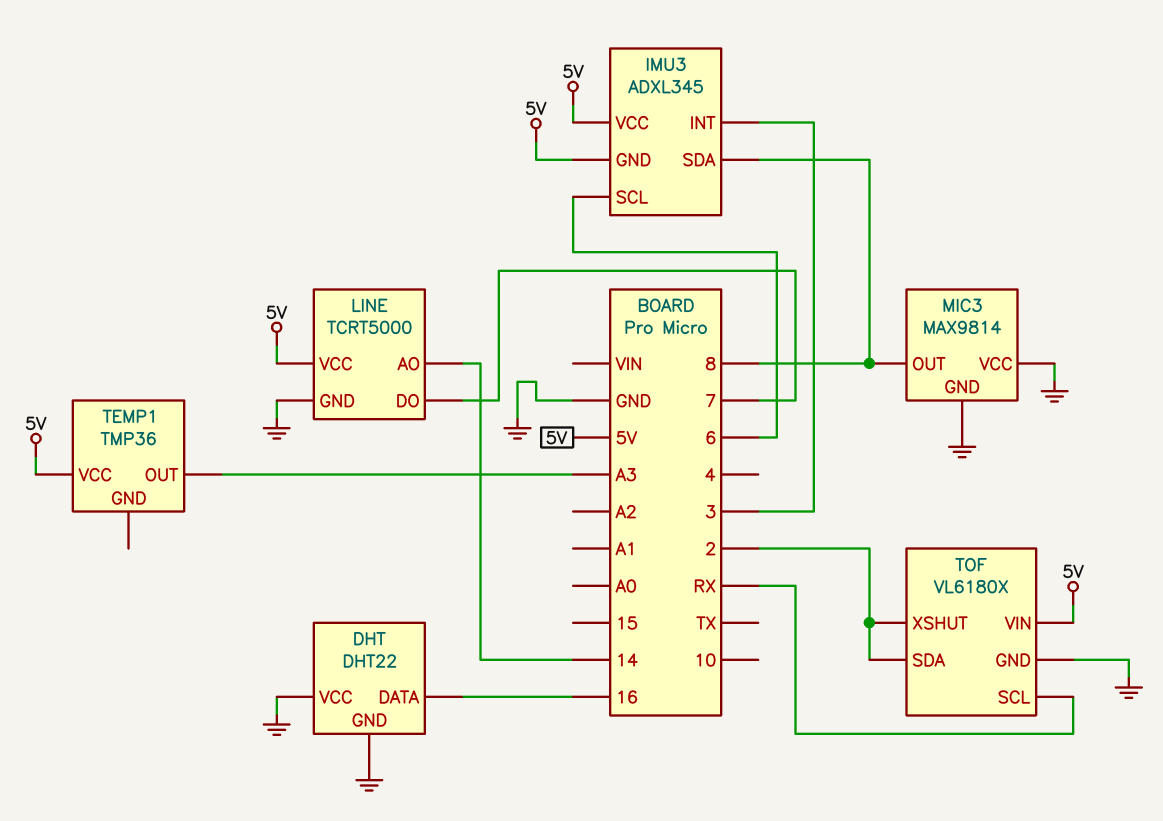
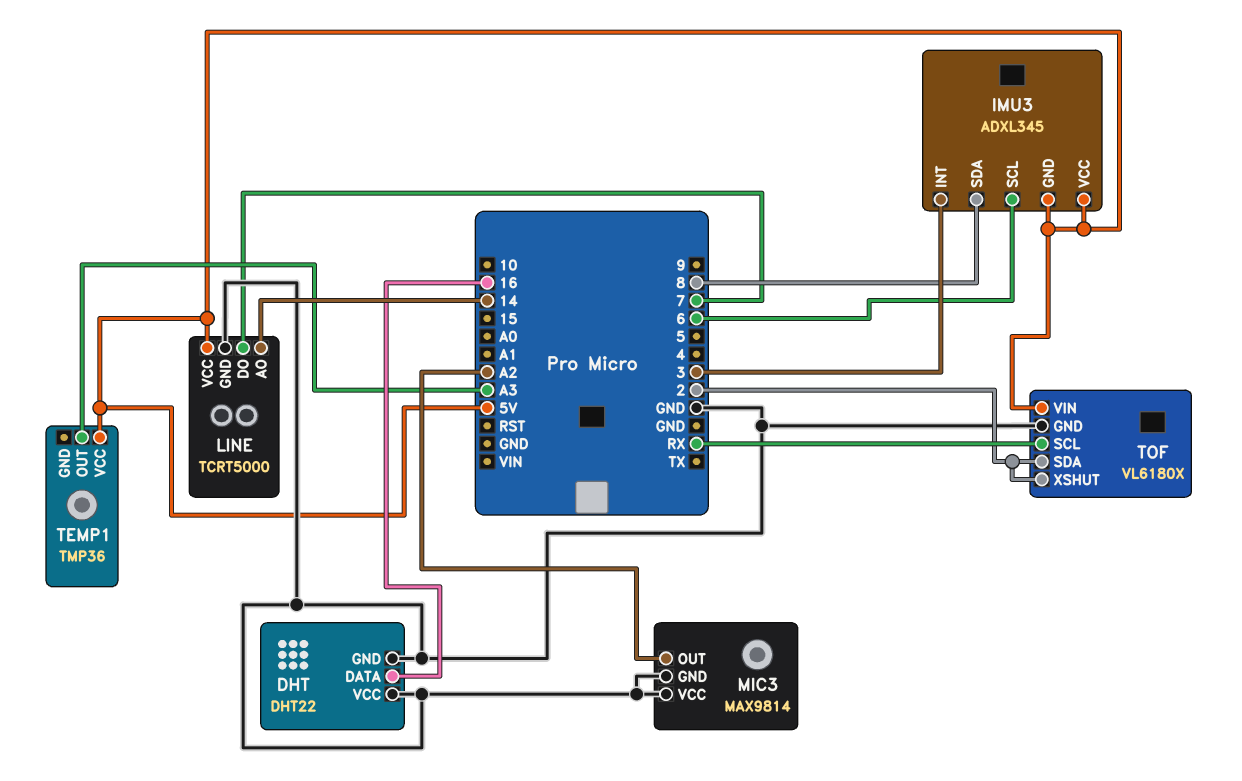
MIC3 pin OUT: 8 -> A2

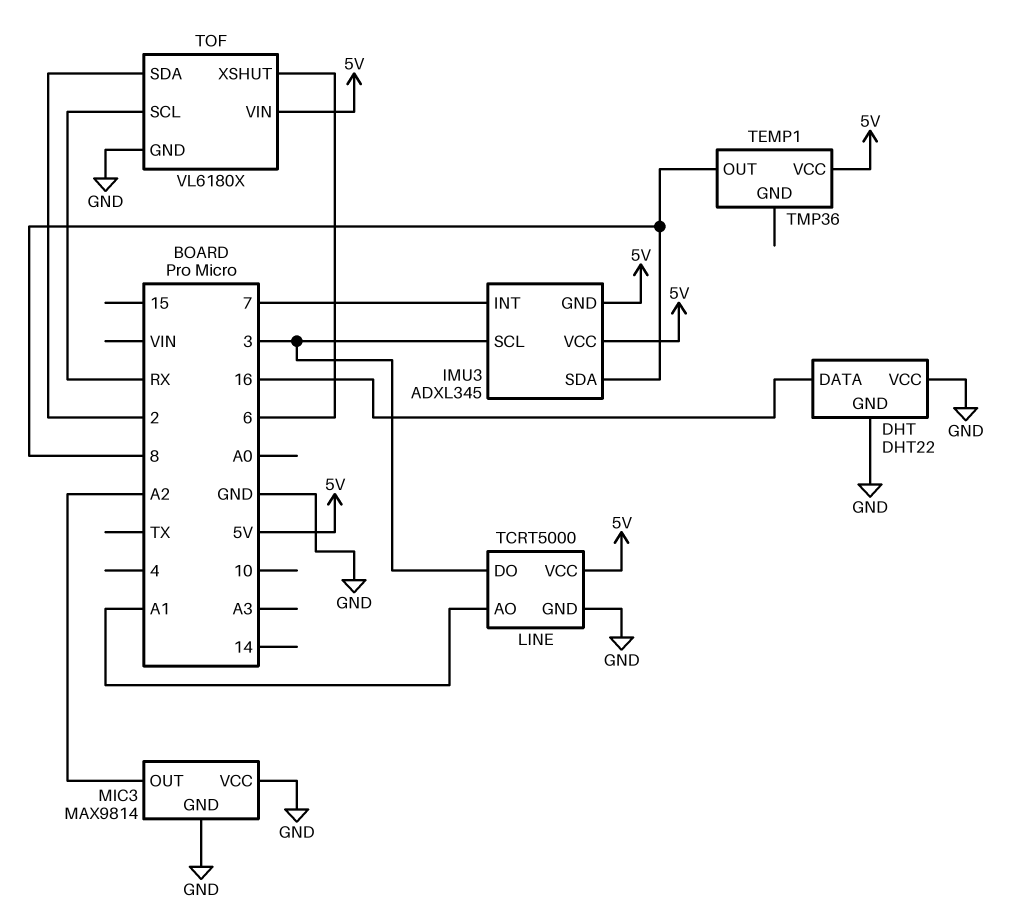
IMU3 pin INT: 3 -> 7
IMU3 pin SCL: 6 -> 3
LINE pin AO: 14 -> A1
LINE pin DO: 7 -> 3
TEMP1 pin OUT: A3 -> 8
TOF pin XSHUT: 2 -> 6

